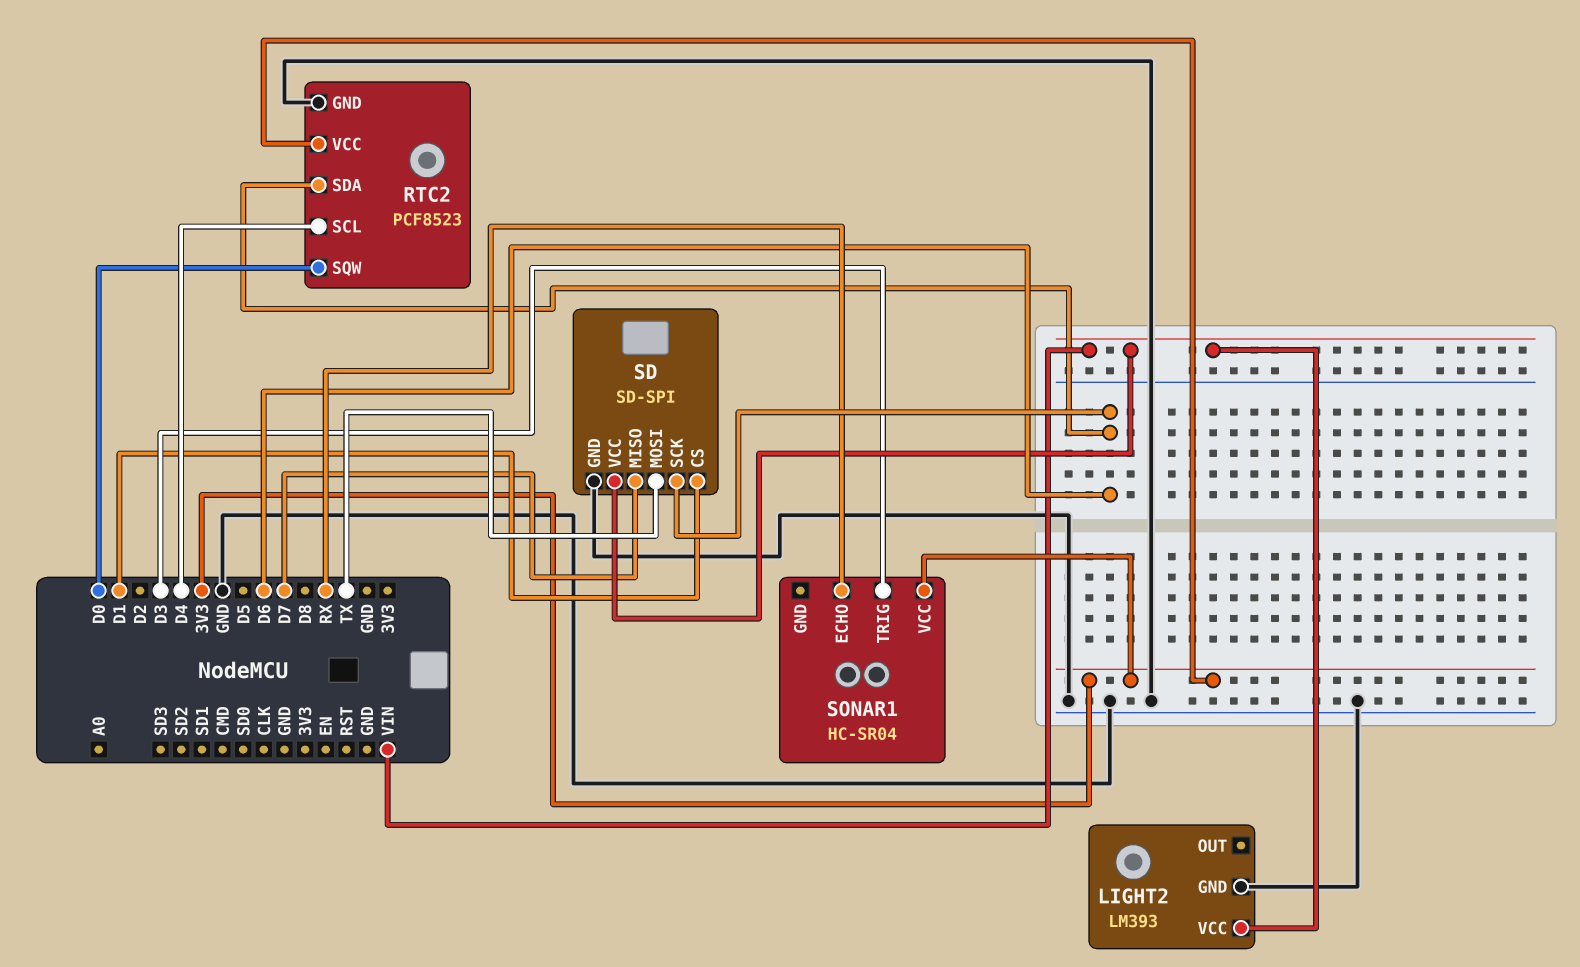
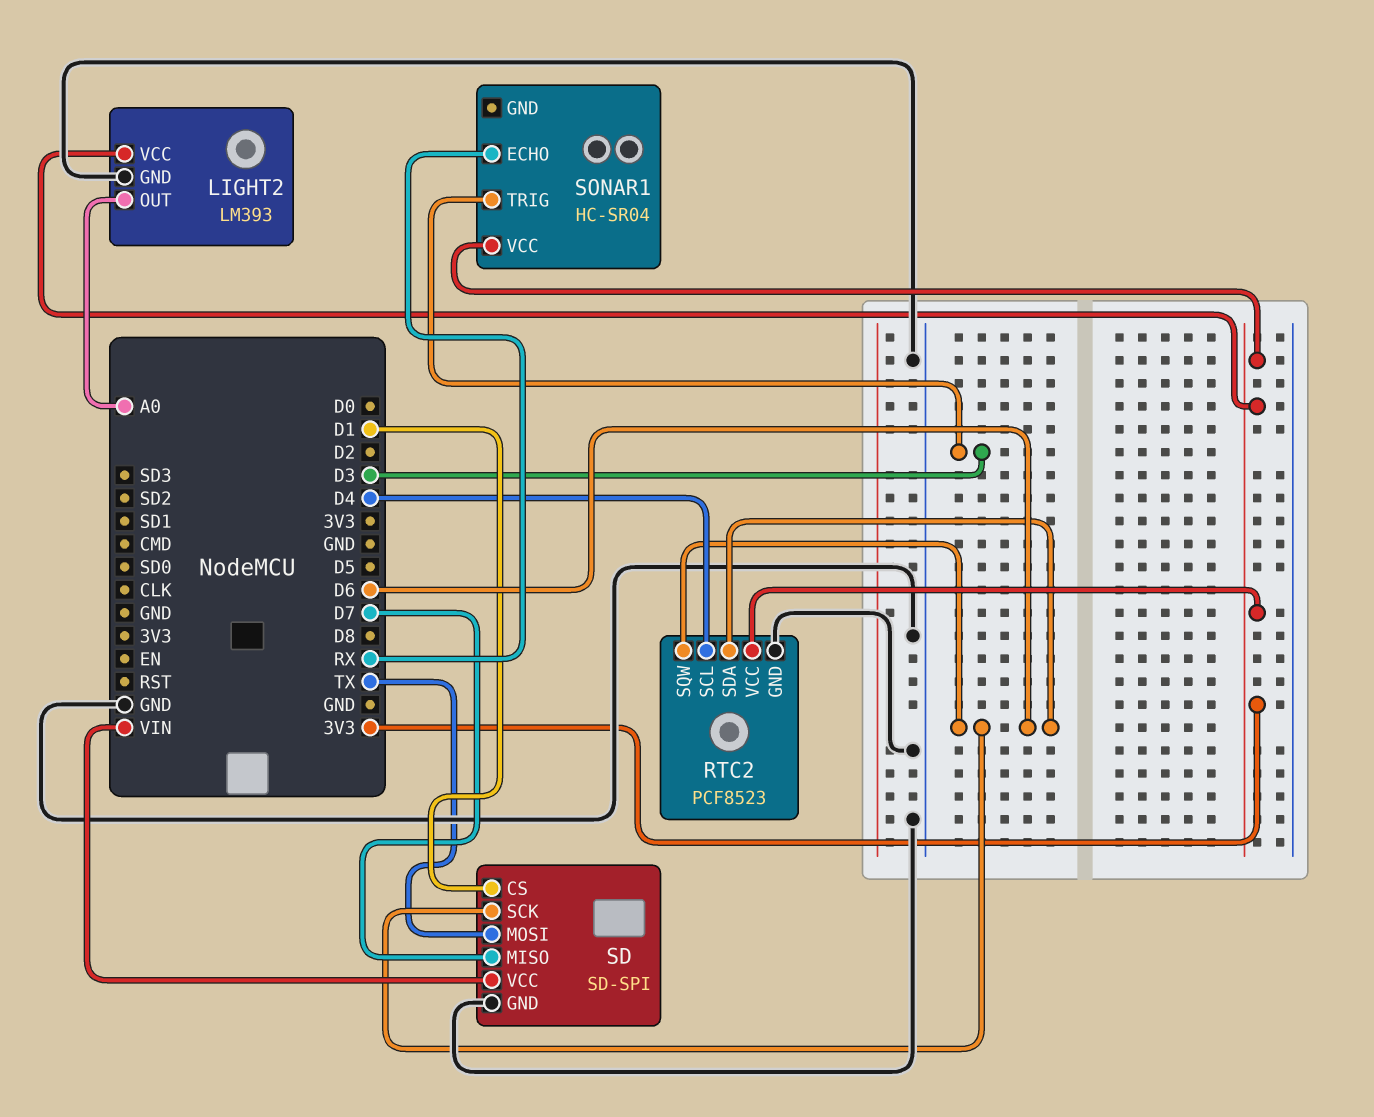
LIGHT2 pin OUT: none -> A0
LIGHT2 pin VCC: VIN -> 3V3
RTC2 pin SQW: D0 -> D6

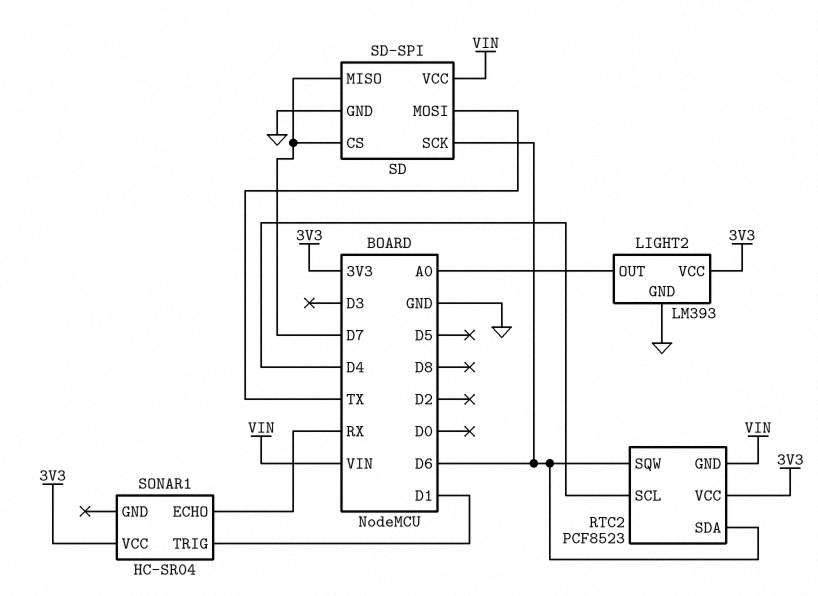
RTC2 pin GND: GND -> VIN
SD pin CS: D1 -> D7
SONAR1 pin TRIG: D3 -> D1

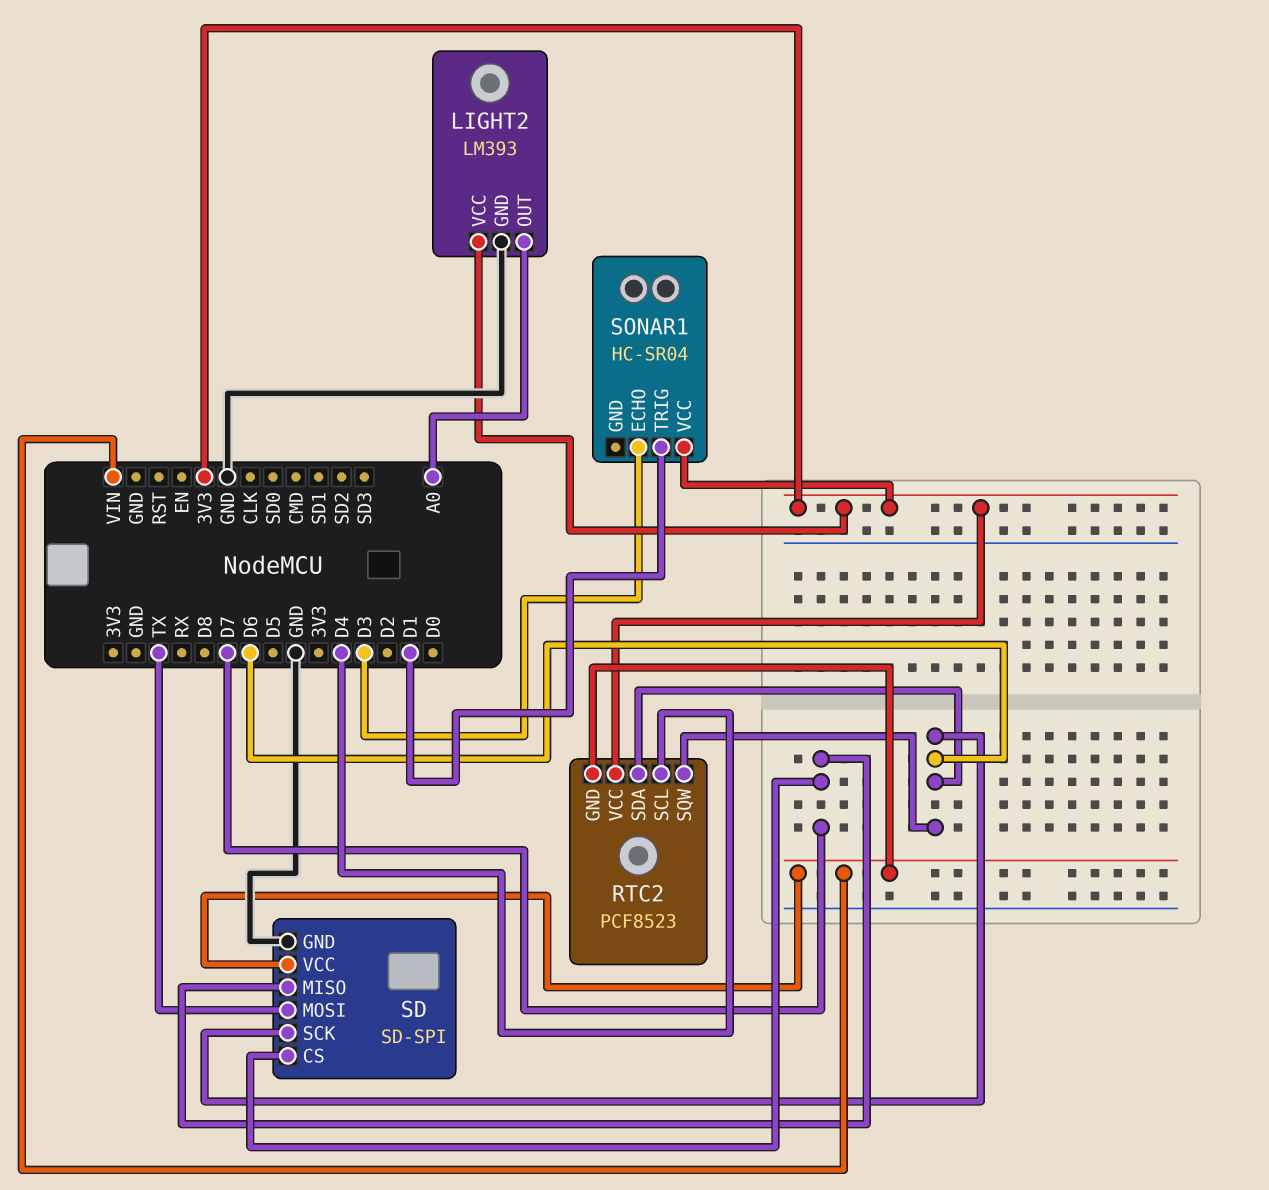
SONAR1 pin ECHO: RX -> D3

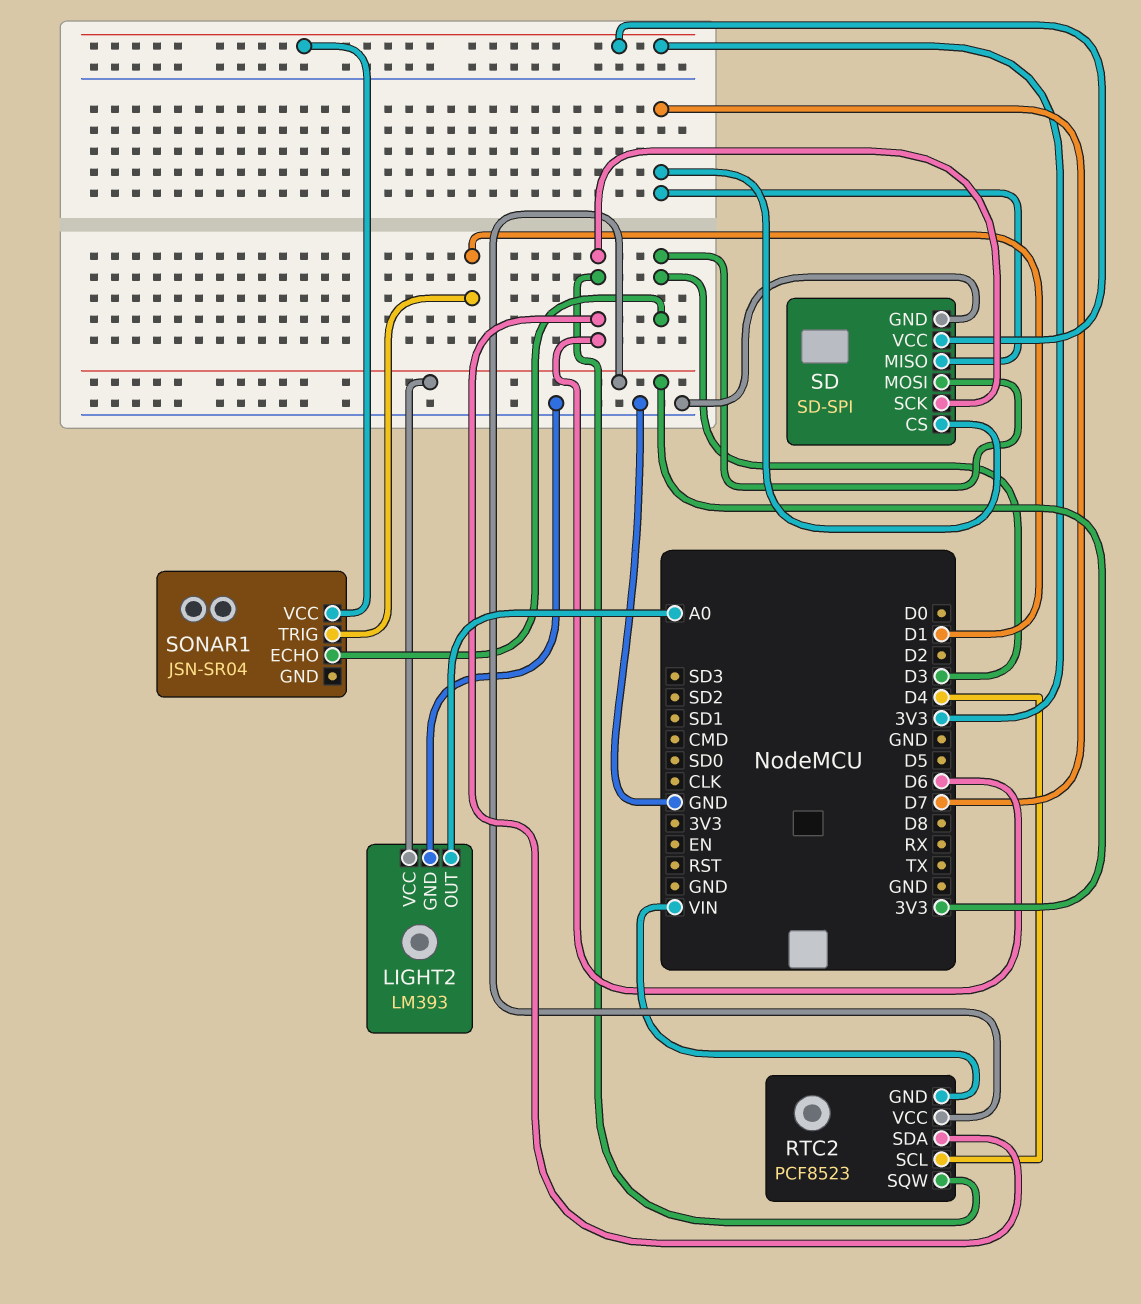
SD pin MOSI: TX -> D3
SD pin VCC: VIN -> 3V3
SONAR1: HC-SR04 -> JSN-SR04

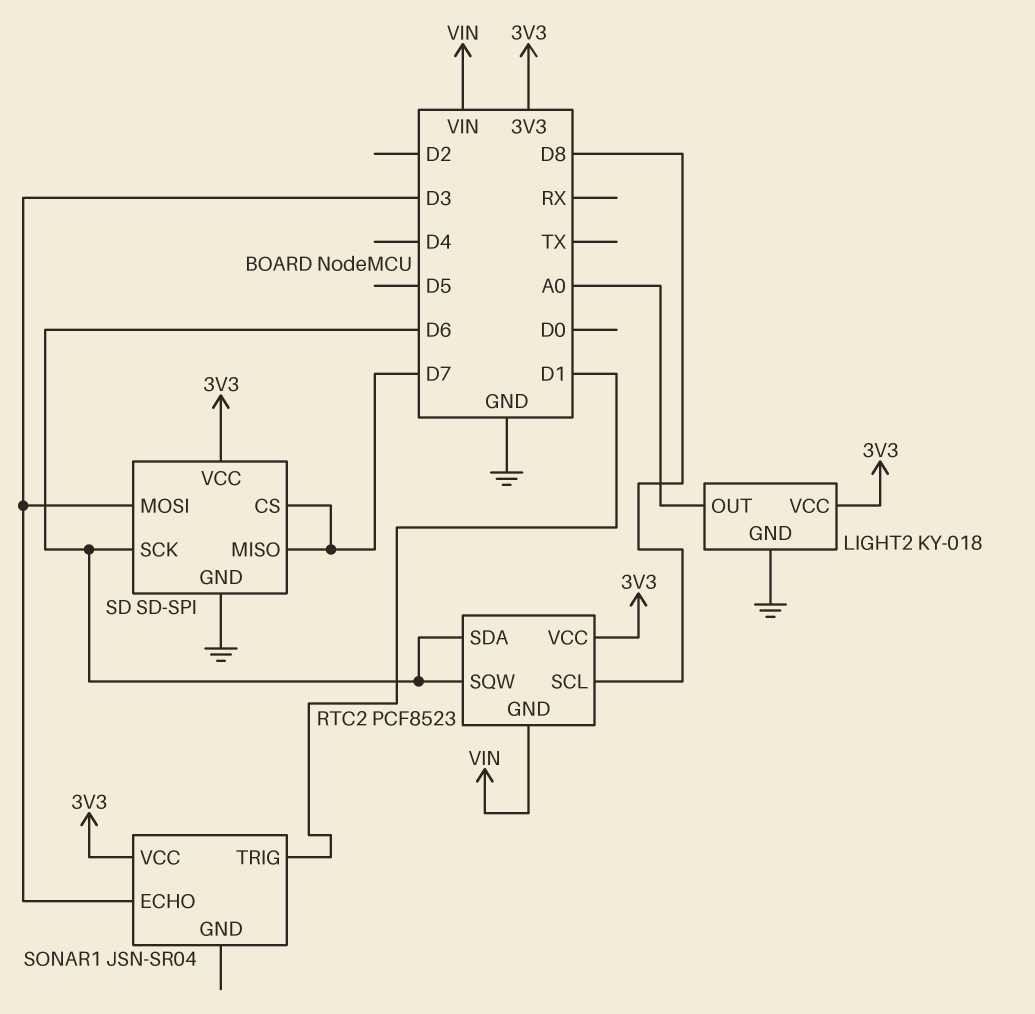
LIGHT2: LM393 -> KY-018
RTC2 pin SCL: D4 -> D8

